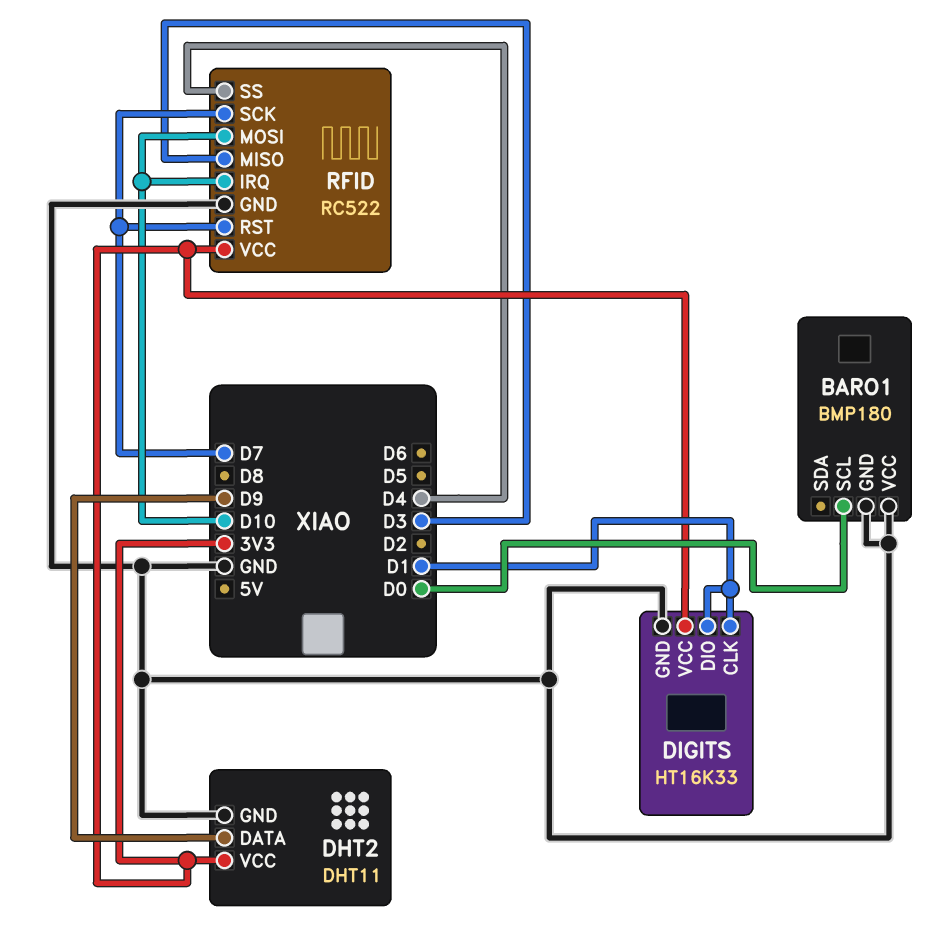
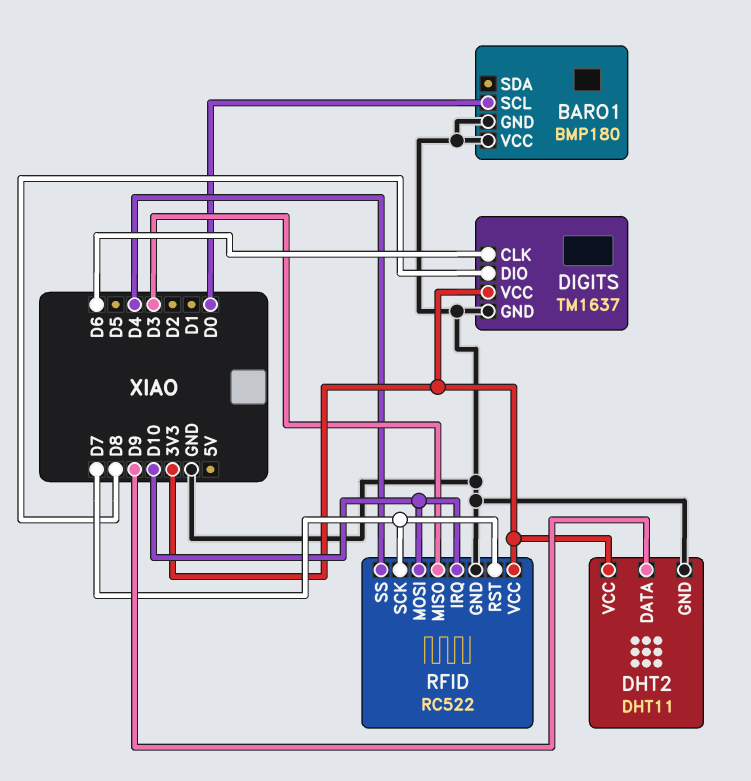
DIGITS: HT16K33 -> TM1637
DIGITS pin CLK: D1 -> D6
DIGITS pin DIO: D1 -> D8

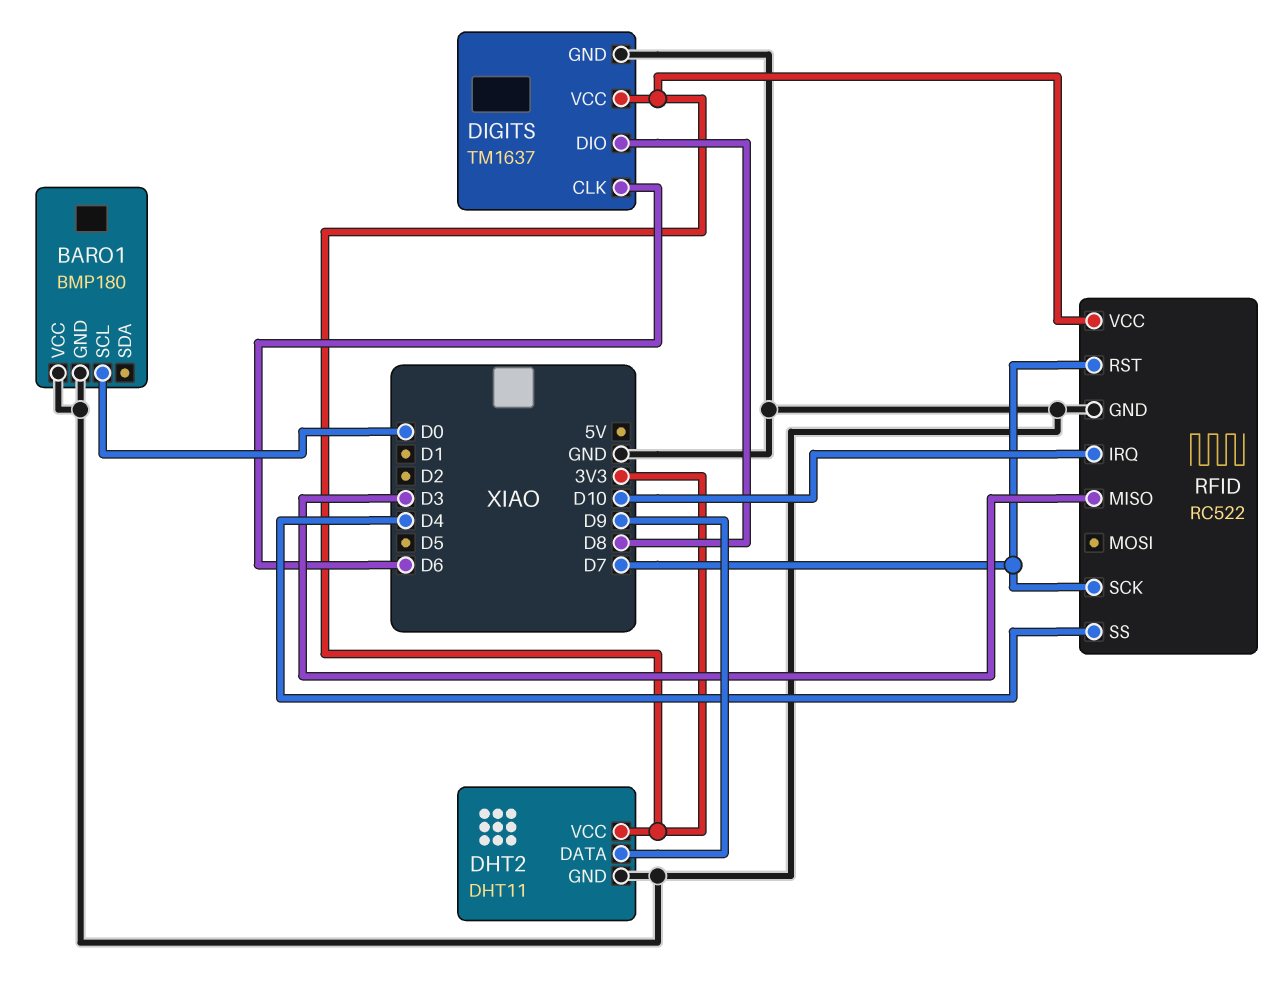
RFID pin MOSI: D10 -> none

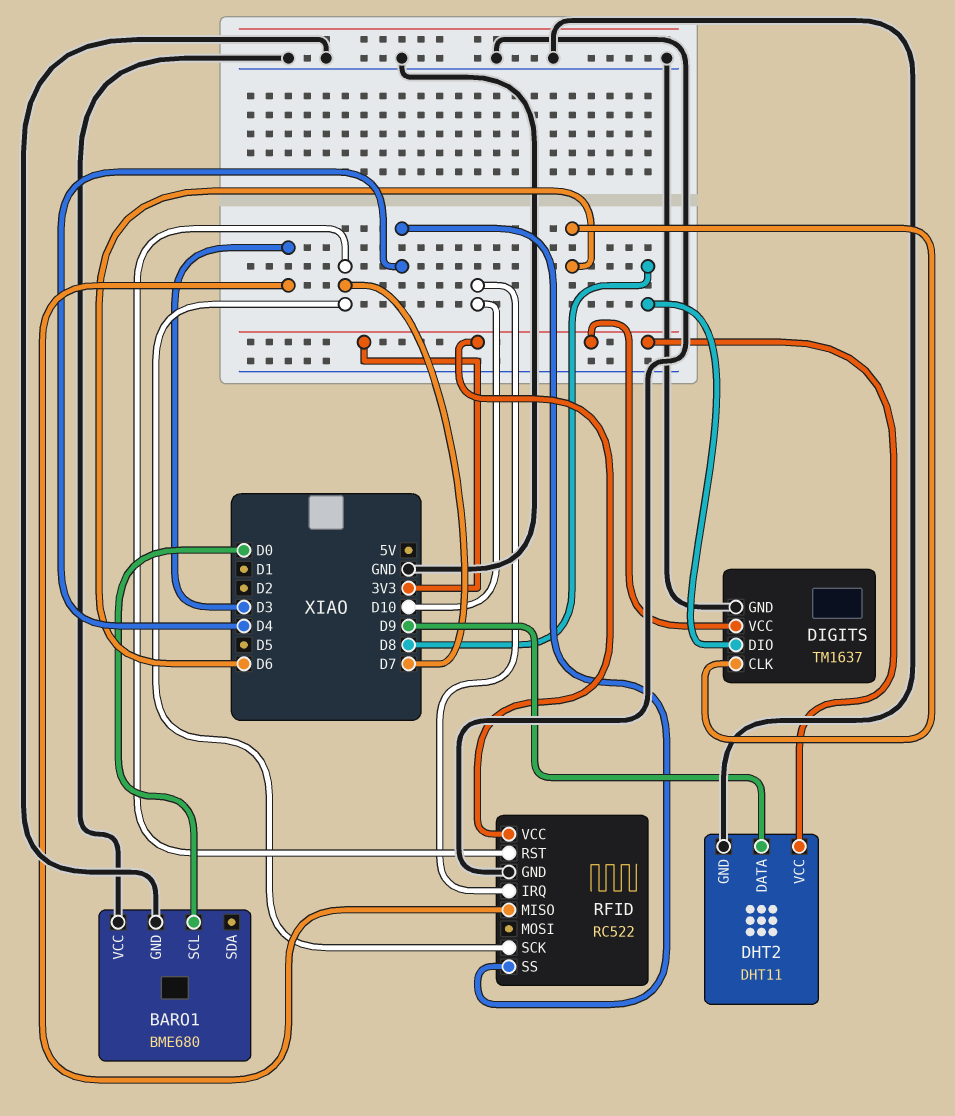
BARO1: BMP180 -> BME680

